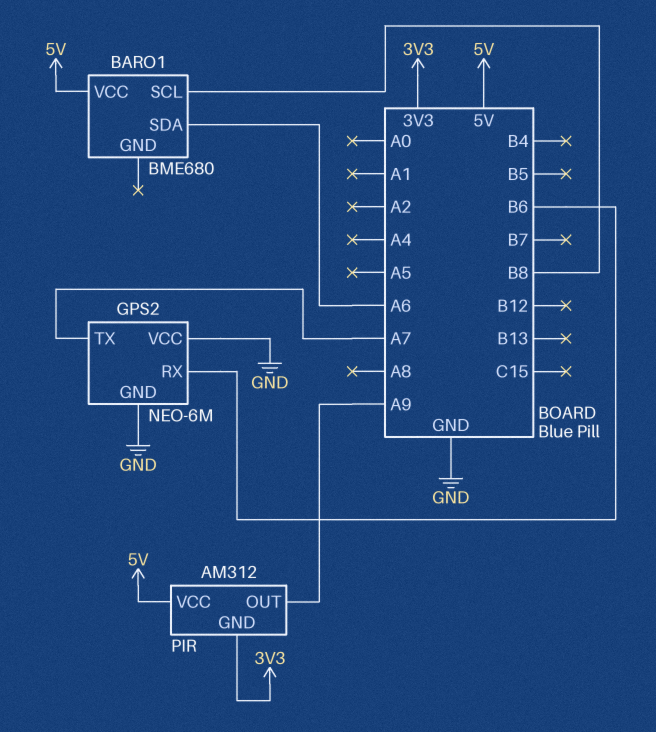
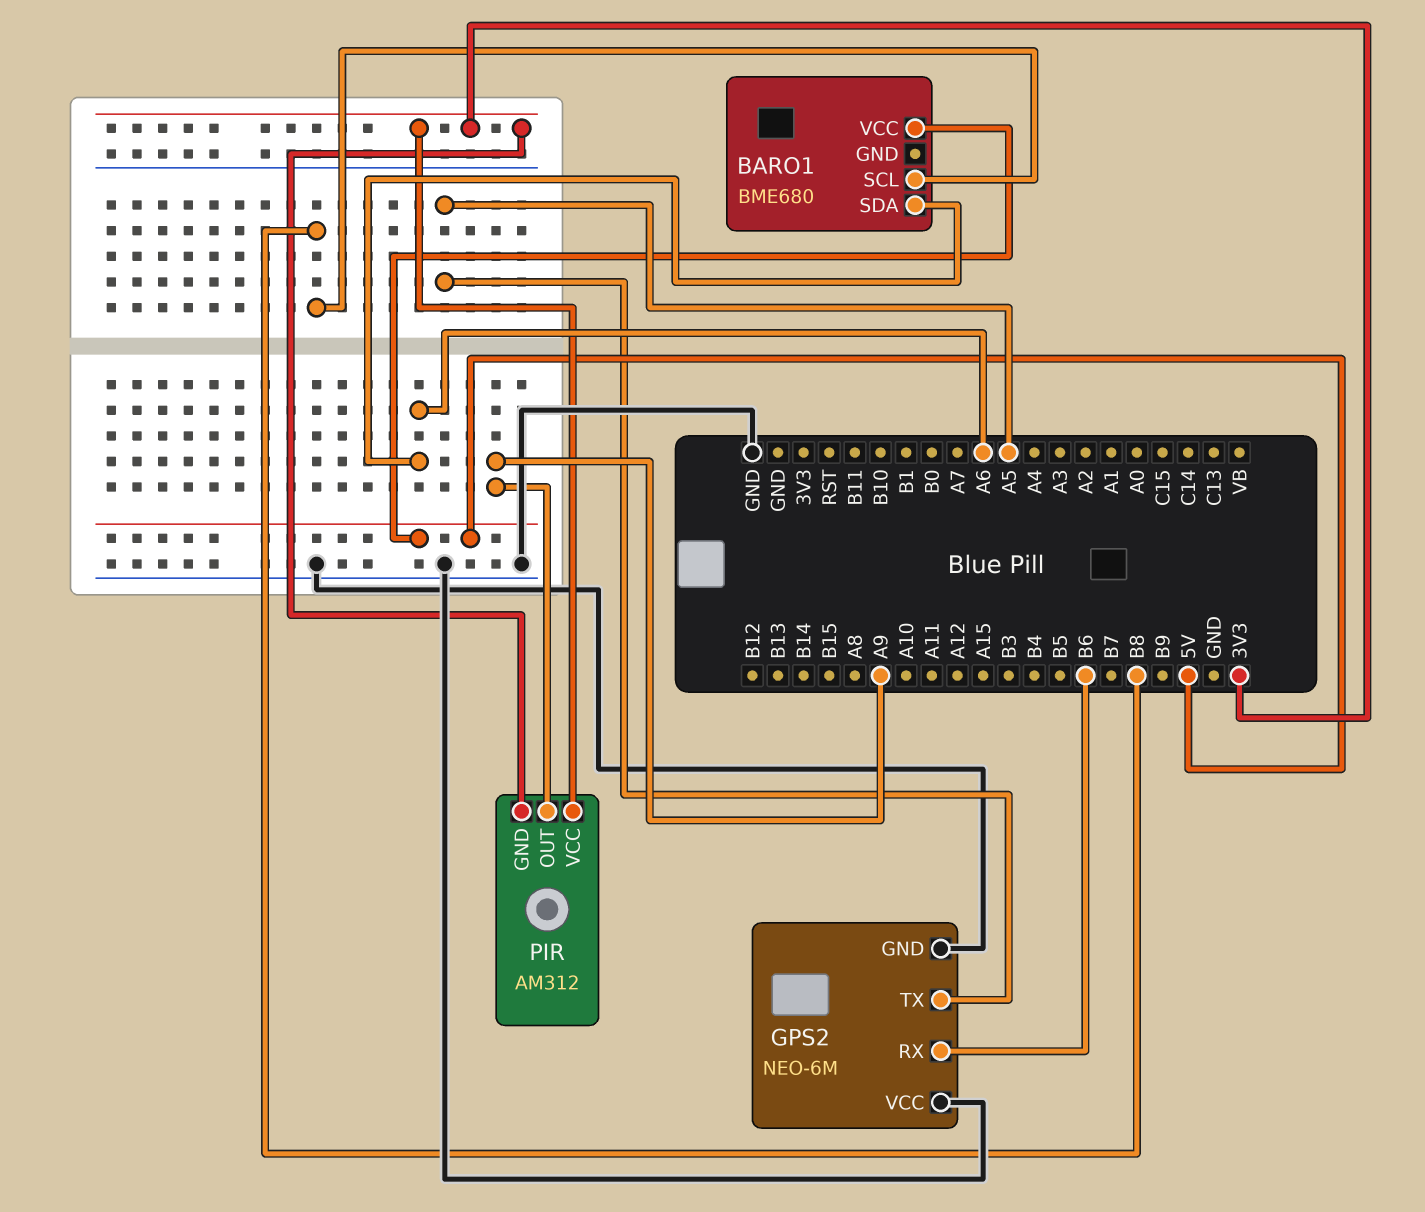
GPS2 pin TX: A7 -> A5
PIR pin VCC: 5V -> 3V3

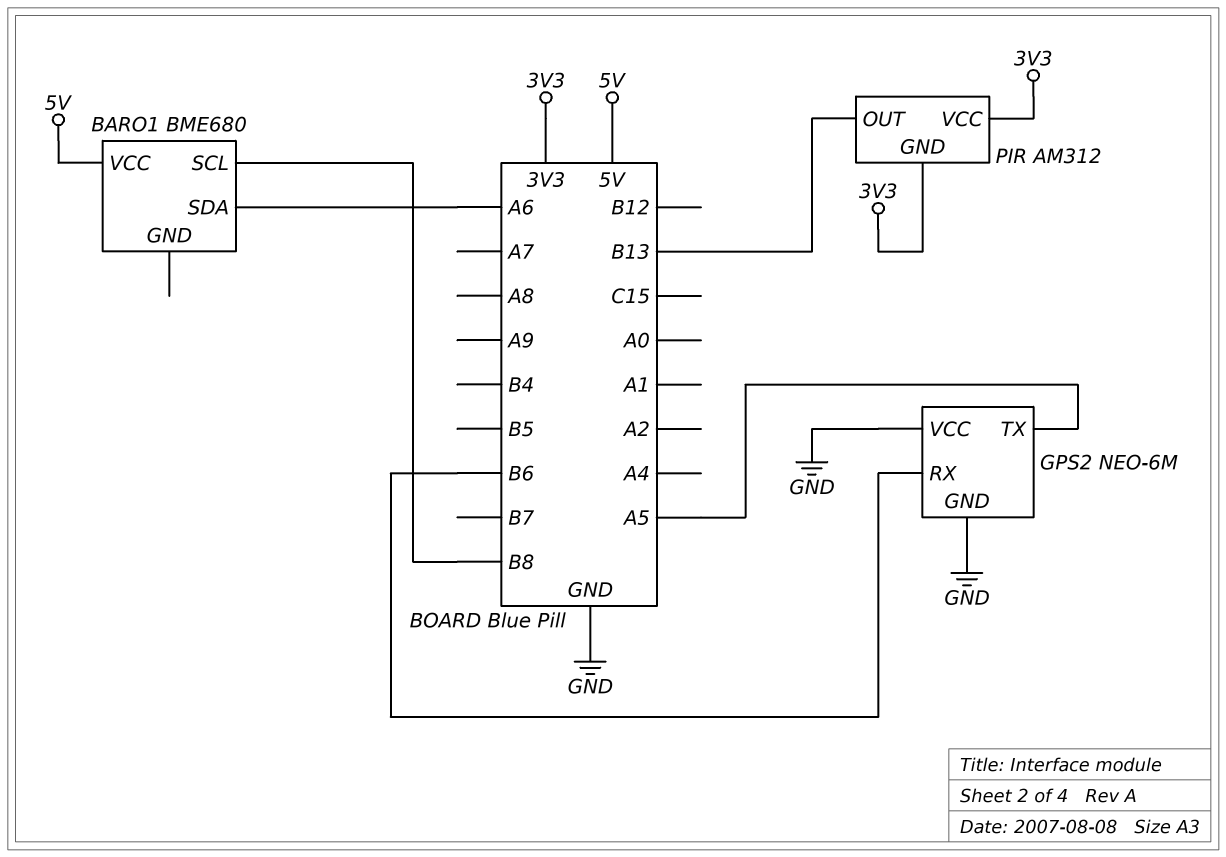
PIR pin OUT: A9 -> B13

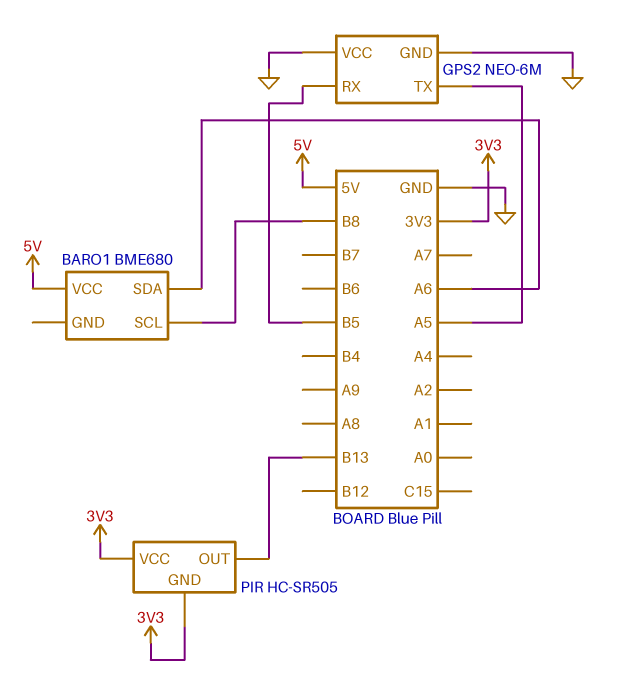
GPS2 pin RX: B6 -> B5
PIR: AM312 -> HC-SR505

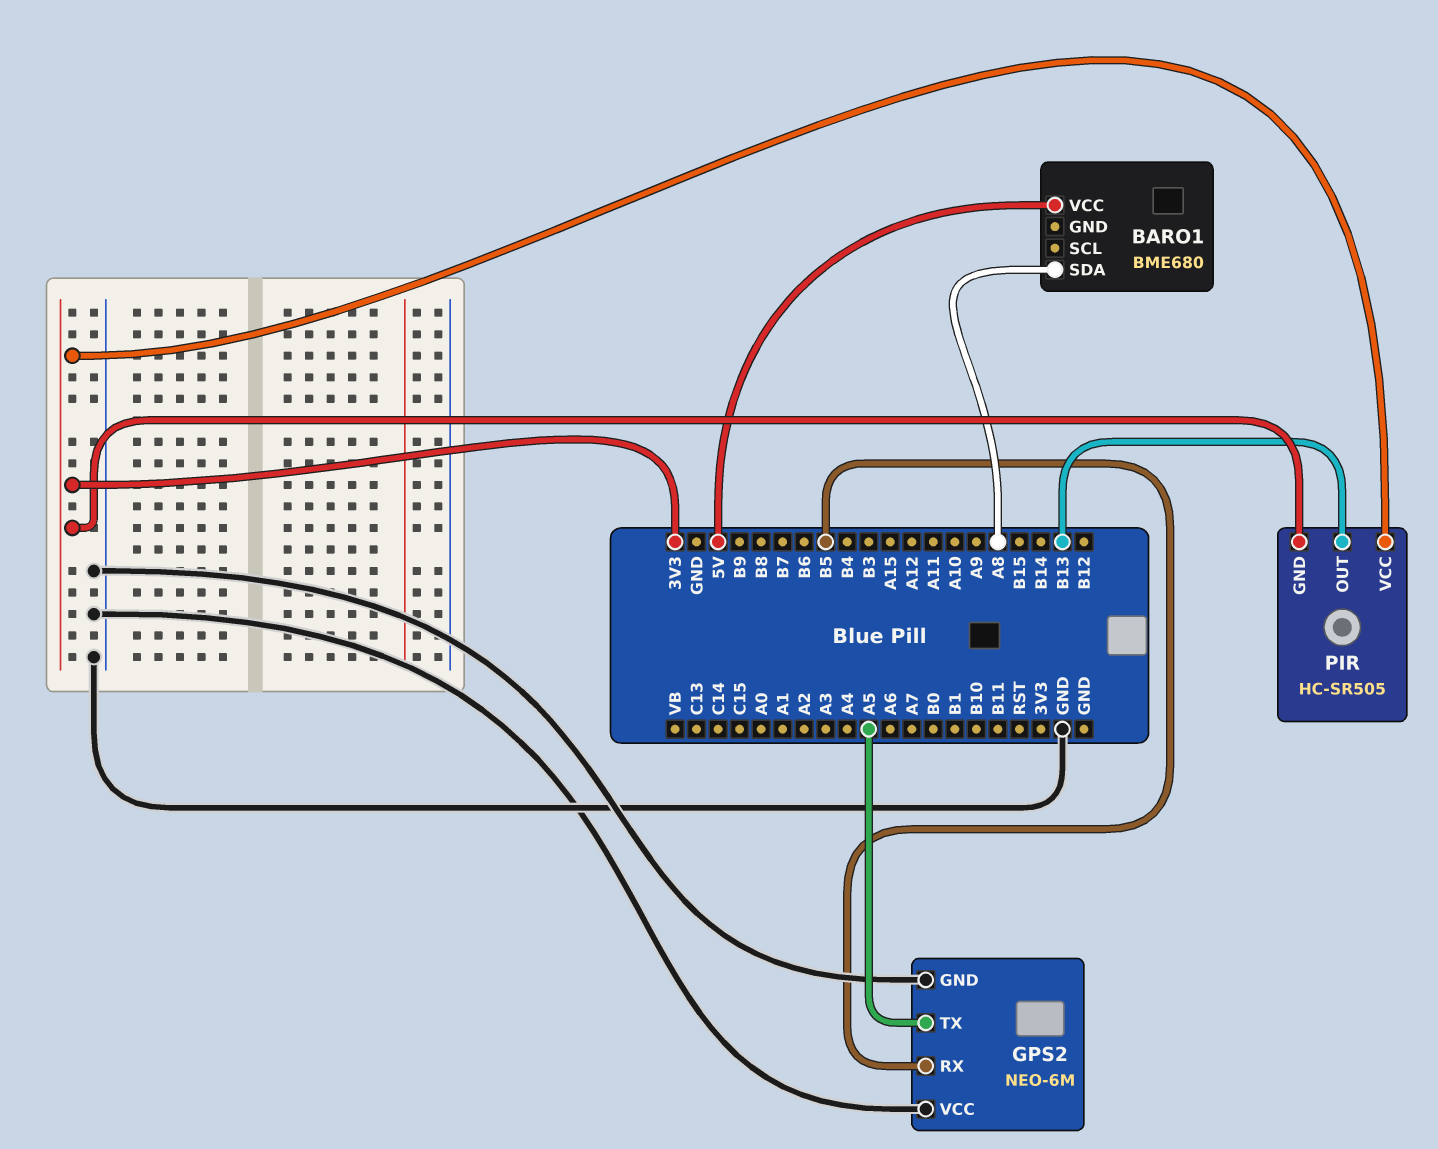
BARO1 pin SCL: B8 -> none
BARO1 pin SDA: A6 -> A8

